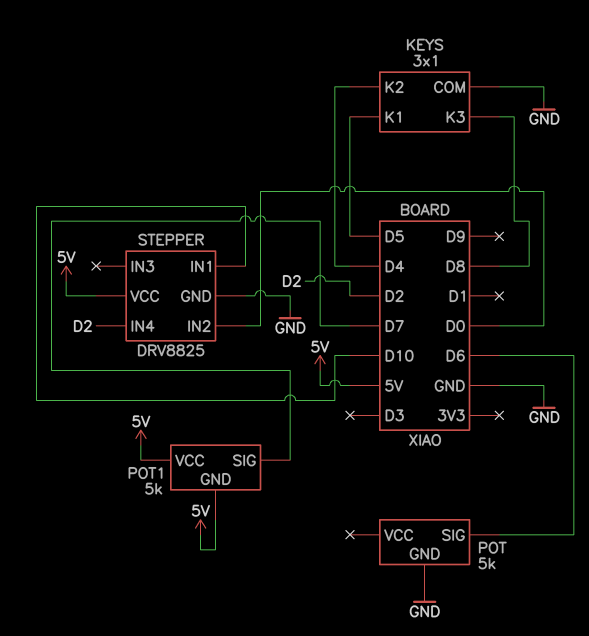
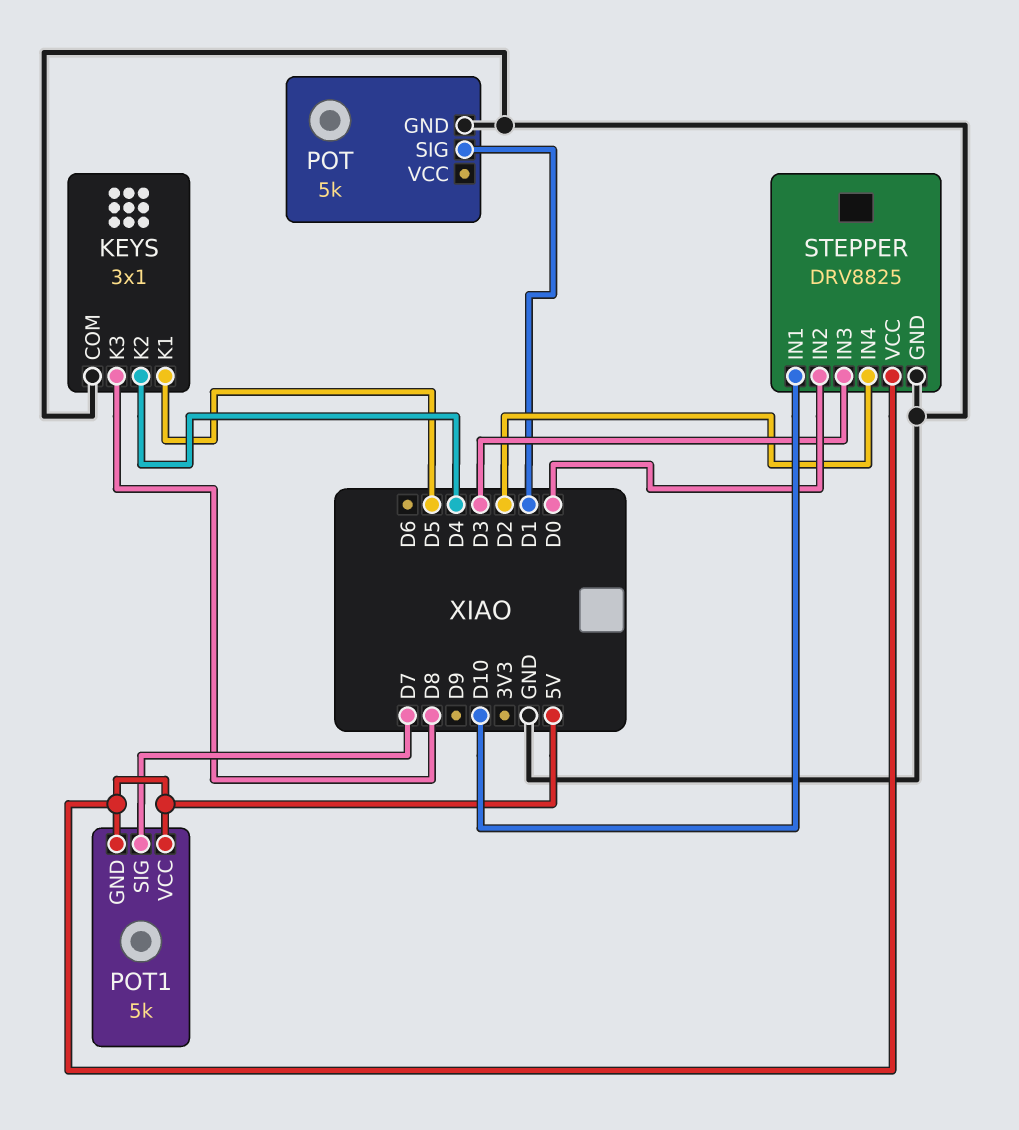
POT pin SIG: D6 -> D1
STEPPER pin IN3: none -> D3

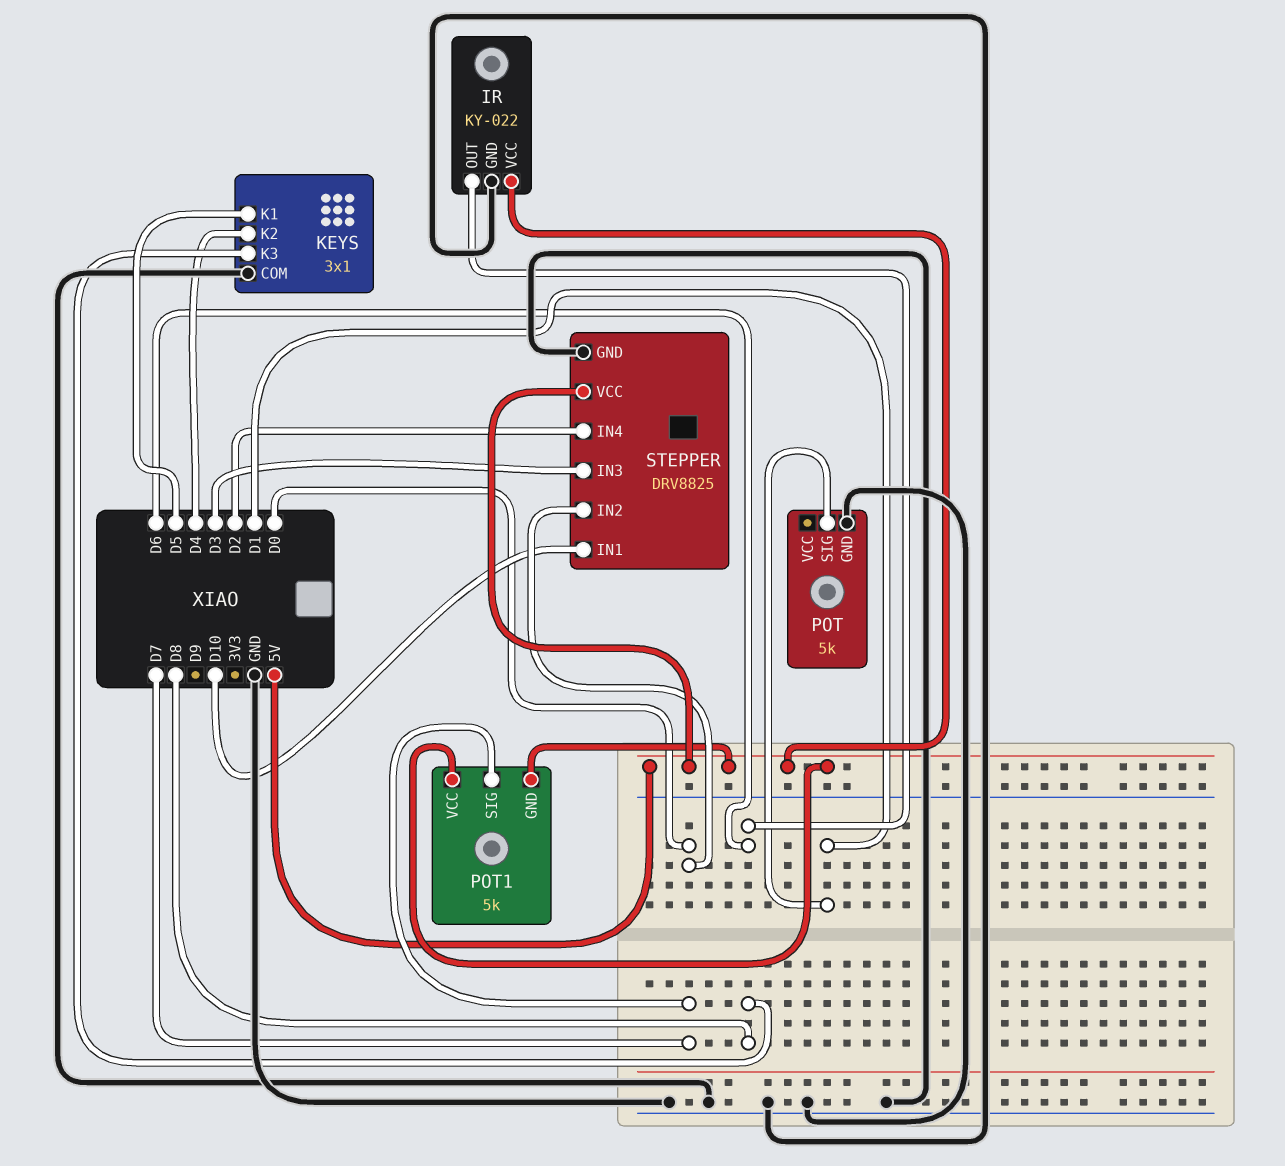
IR: none -> KY-022
IR pin GND: none -> GND
IR pin OUT: none -> D6
IR pin VCC: none -> 5V

